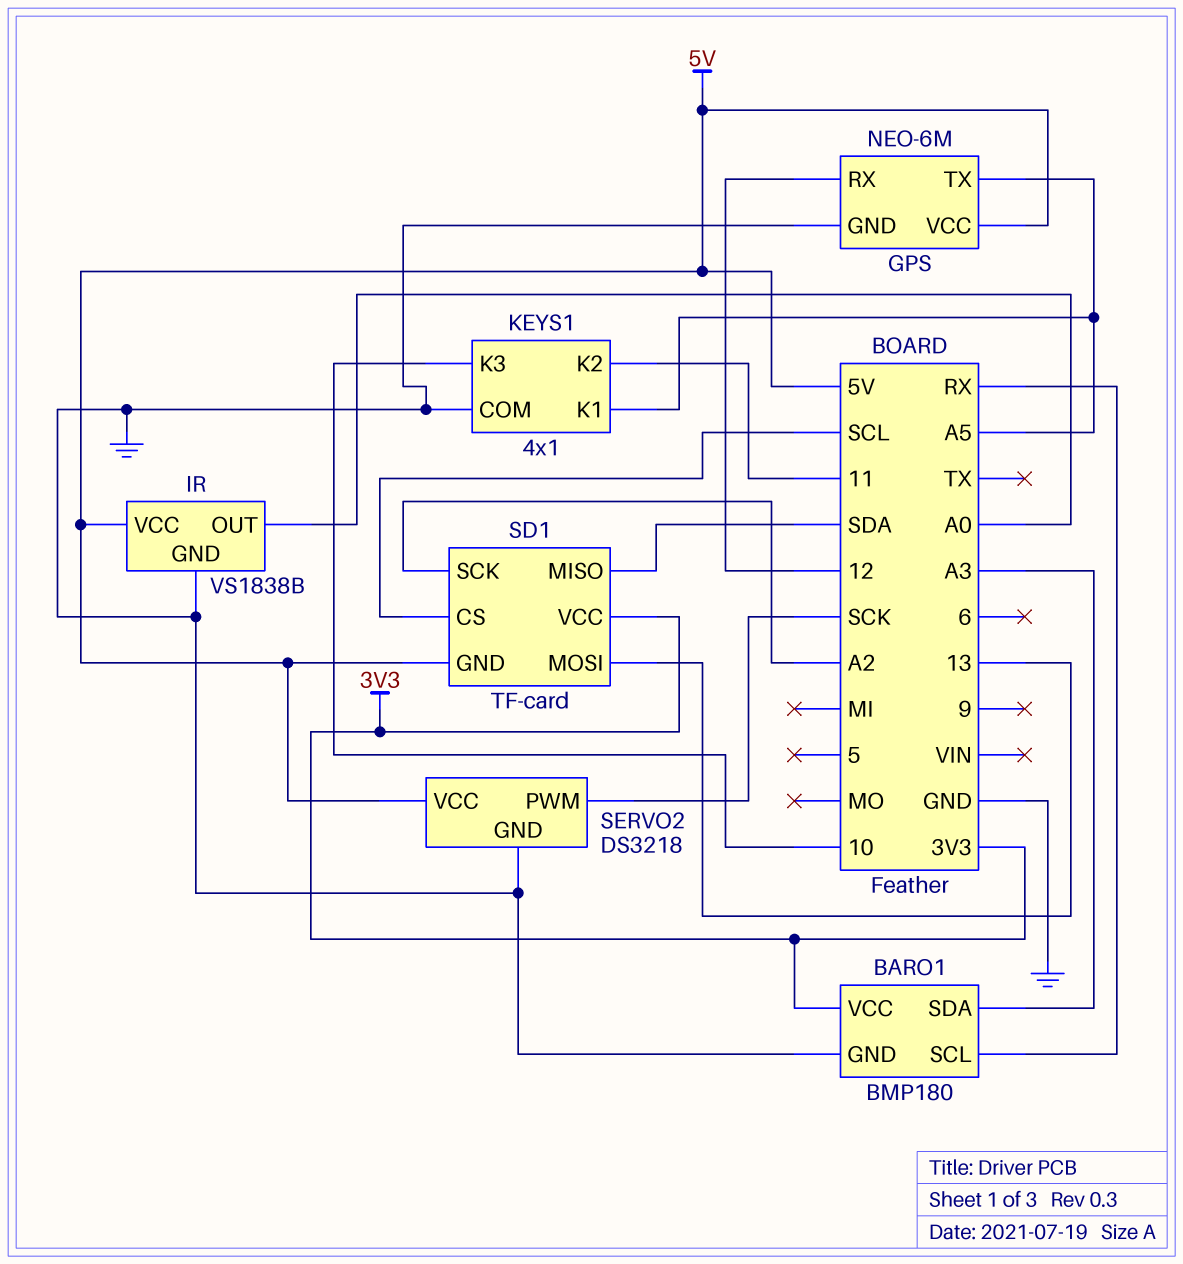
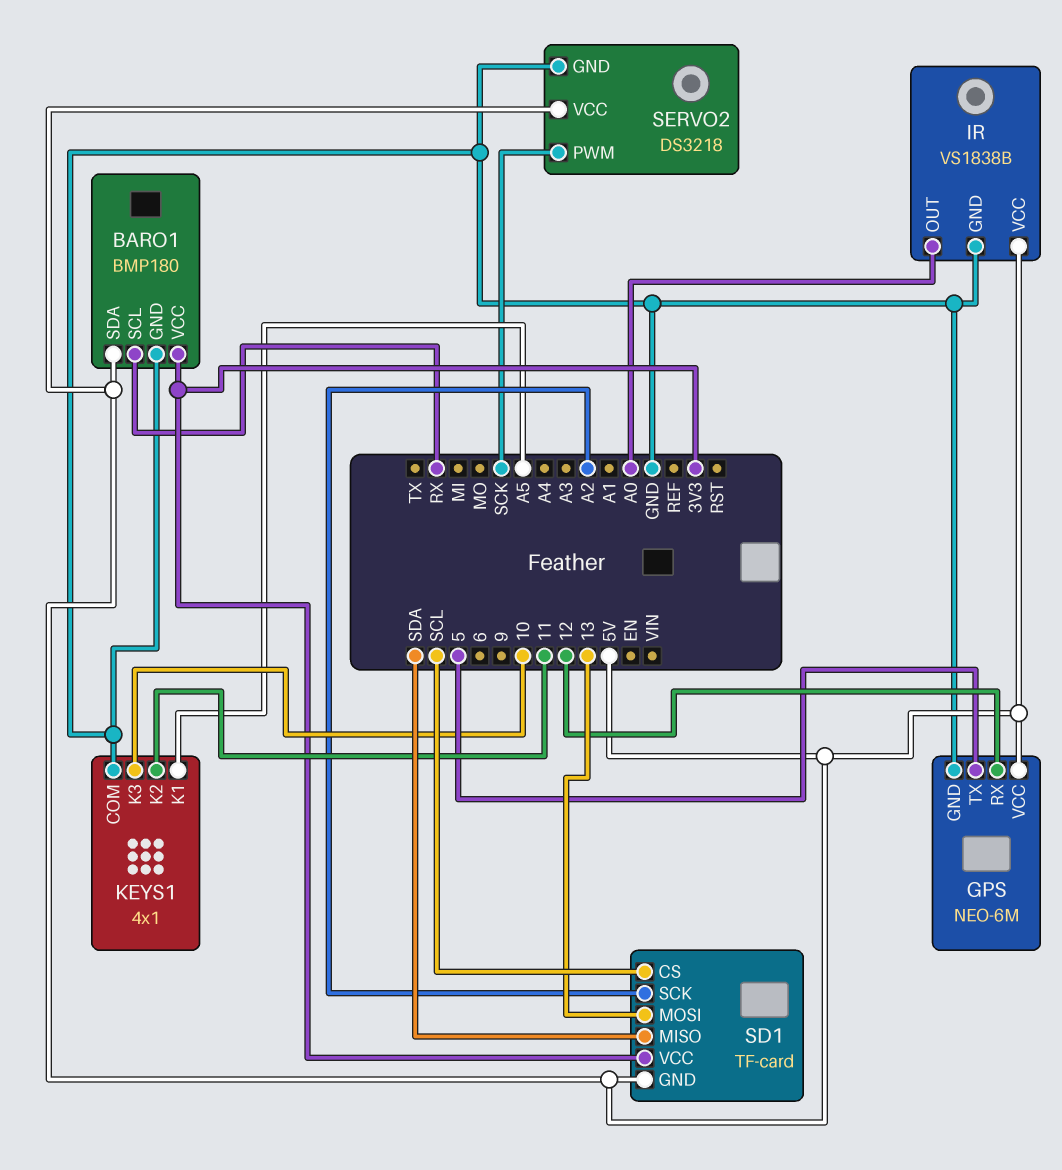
BARO1 pin SDA: A3 -> 5V
GPS pin TX: A5 -> 5

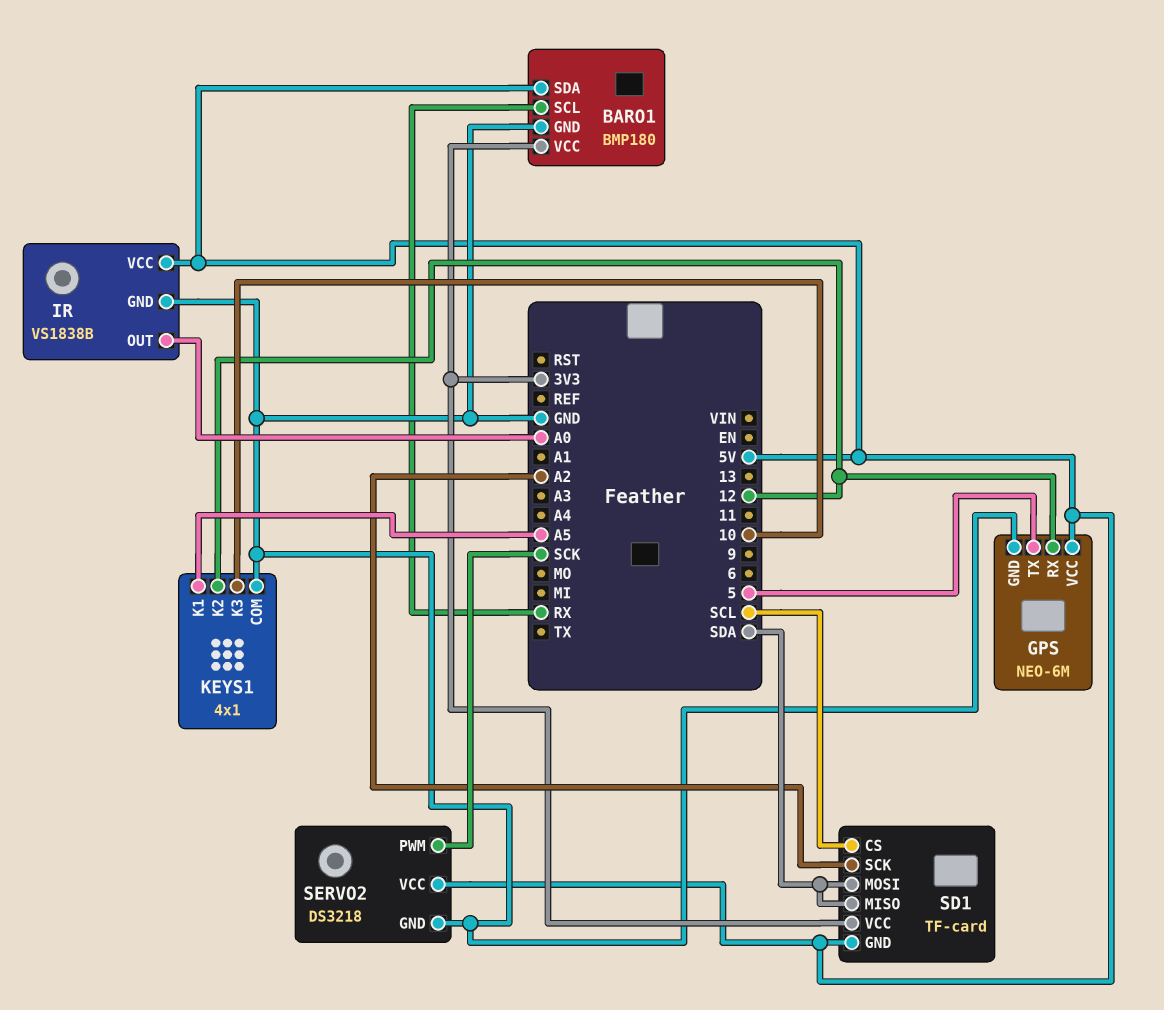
KEYS1 pin K2: 11 -> 12
SD1 pin MOSI: 13 -> SDA

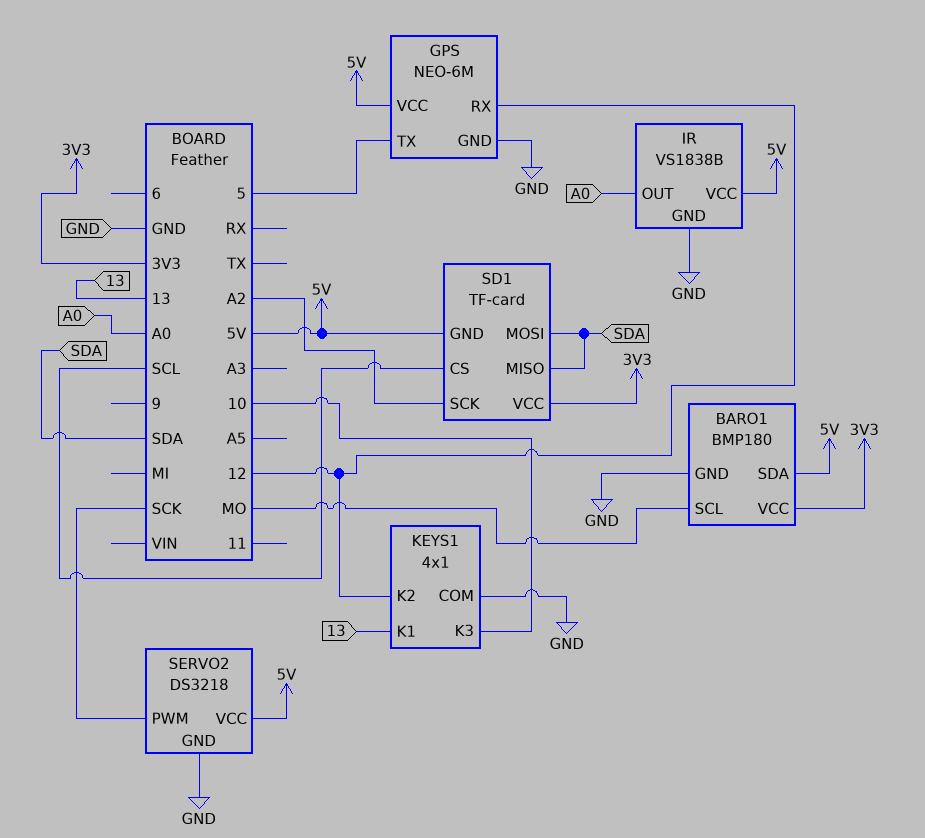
BARO1 pin SCL: RX -> MO
KEYS1 pin K1: A5 -> 13

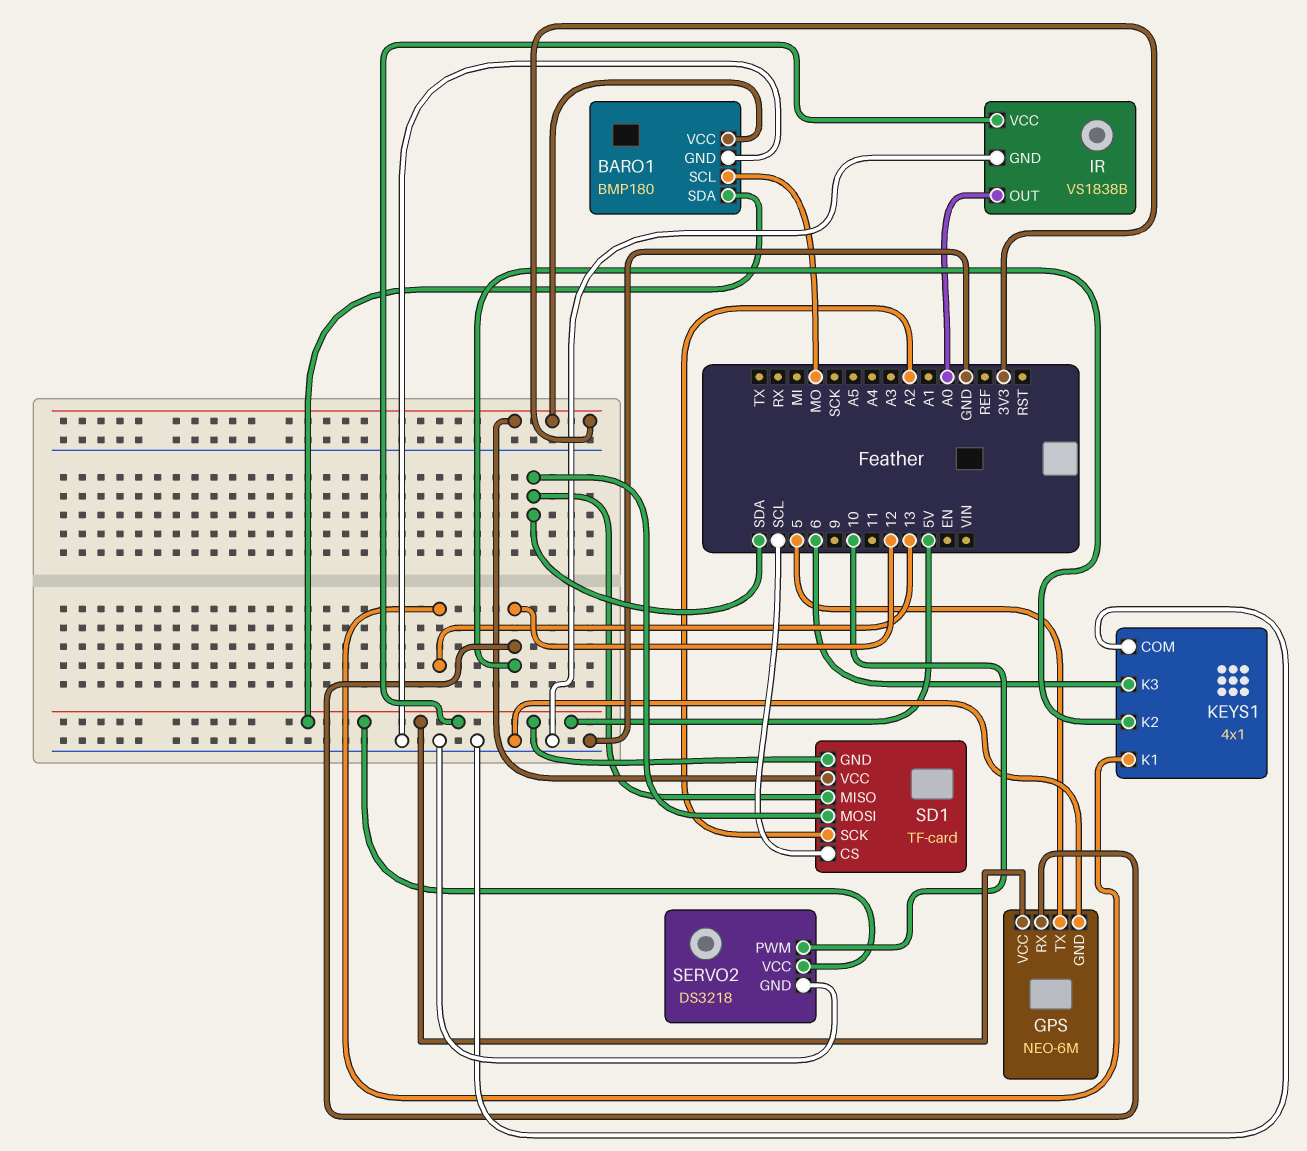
KEYS1 pin K3: 10 -> 6
SERVO2 pin PWM: SCK -> 10

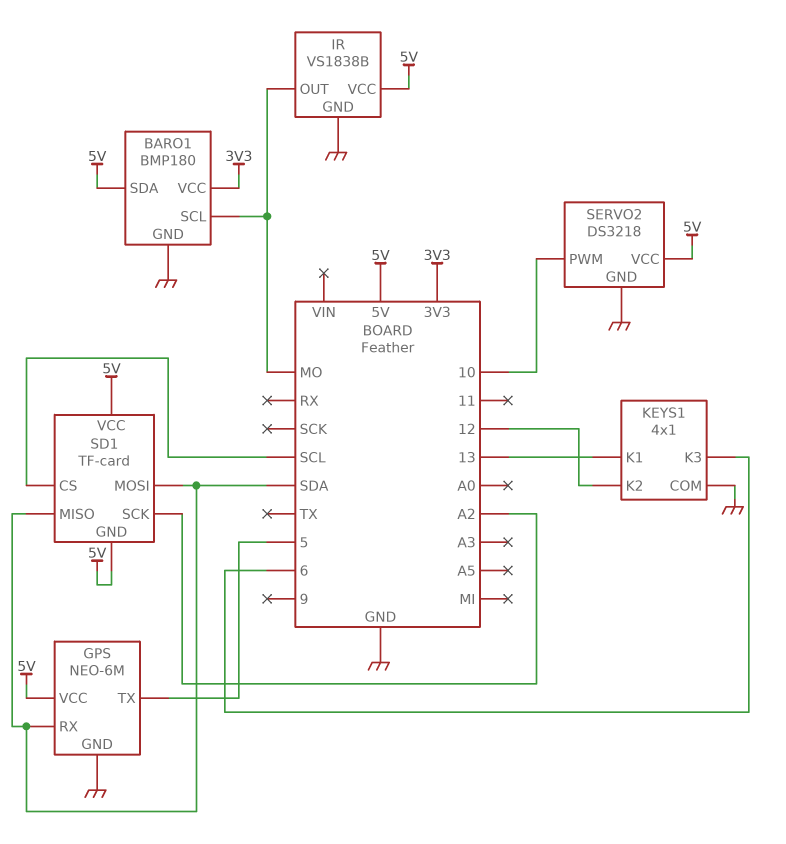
GPS pin RX: 12 -> SDA
IR pin OUT: A0 -> MO
SD1 pin VCC: 3V3 -> 5V

